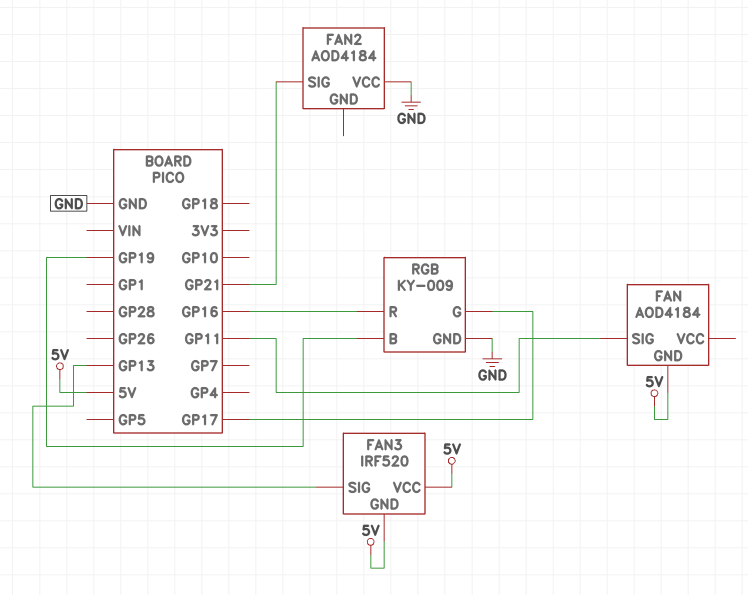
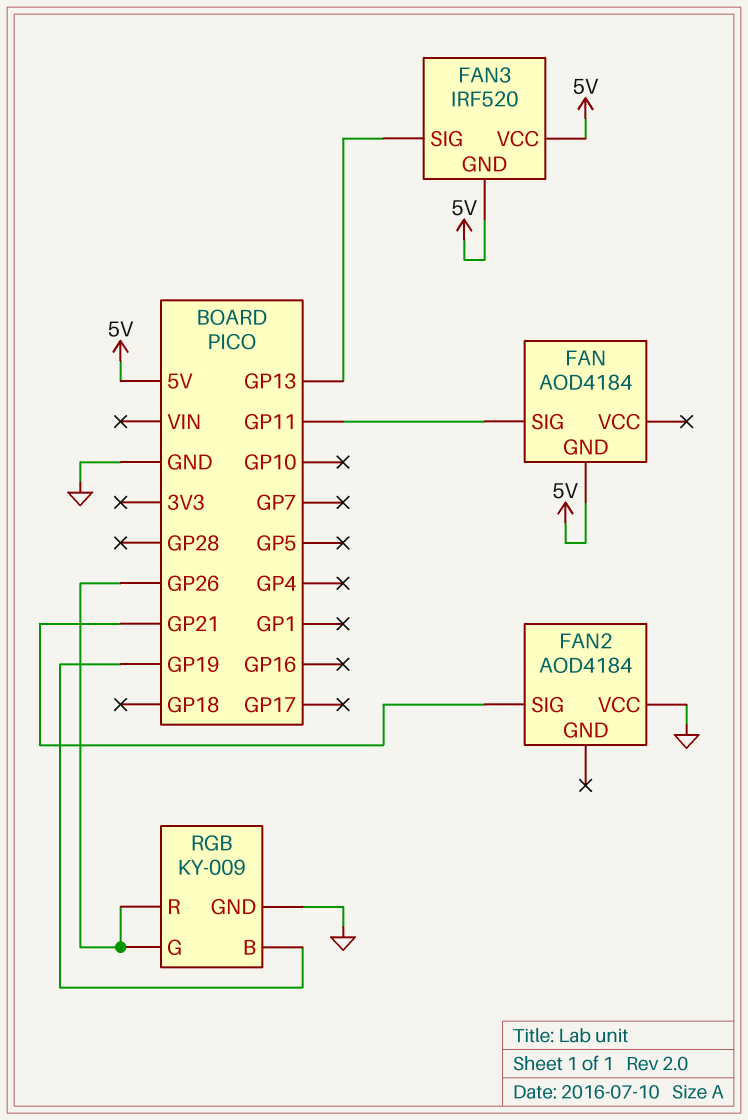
RGB pin G: GP17 -> GP26
RGB pin R: GP16 -> GP26

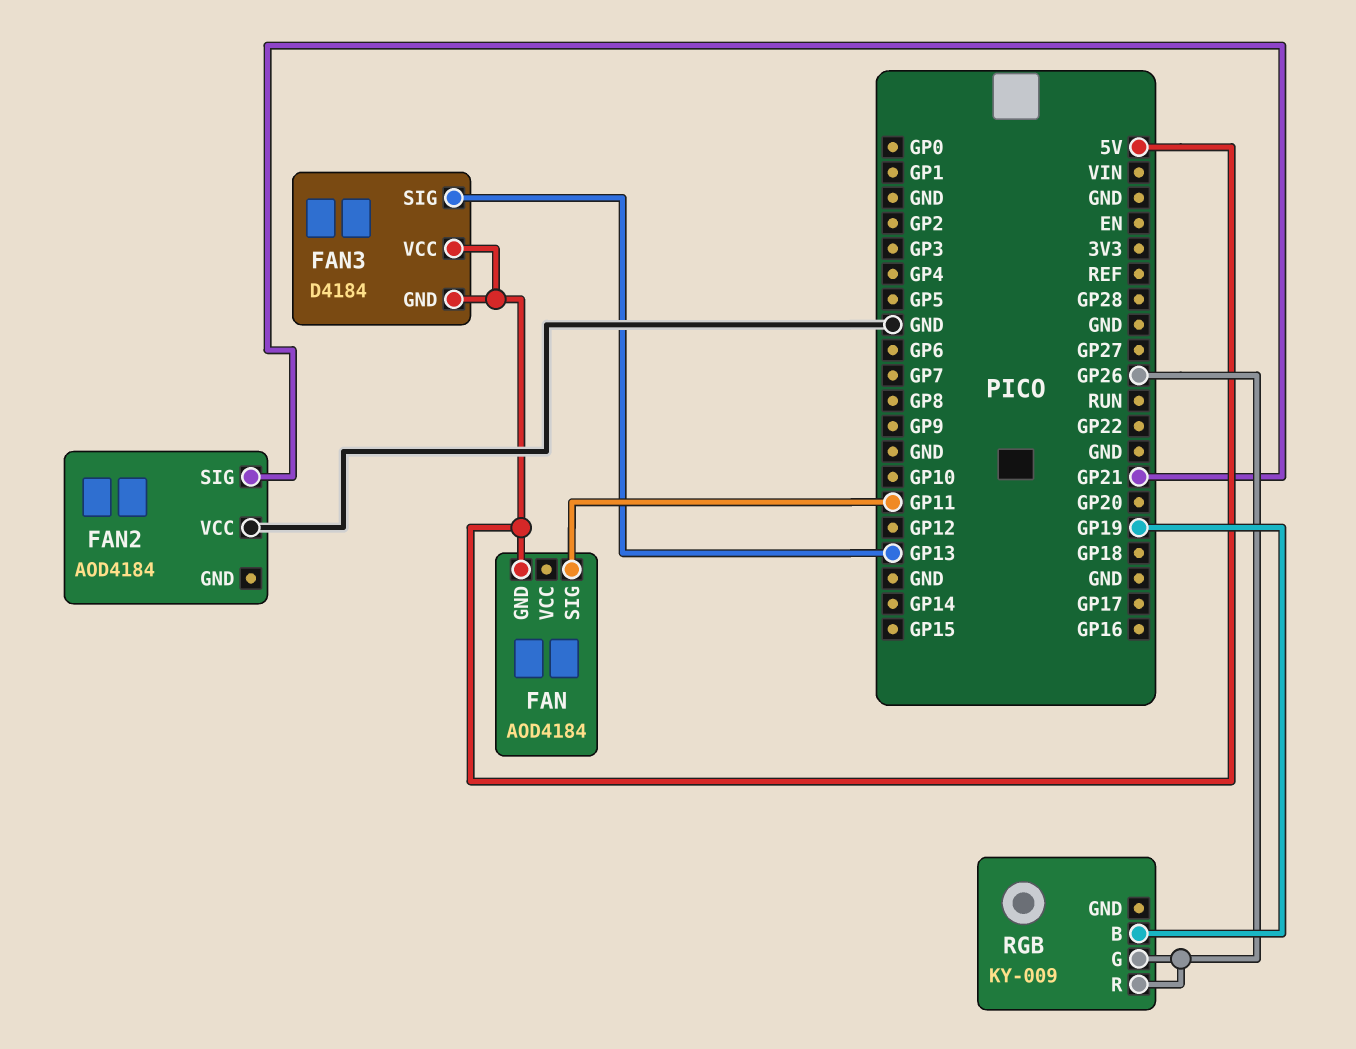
FAN3: IRF520 -> D4184
RGB pin GND: GND -> none

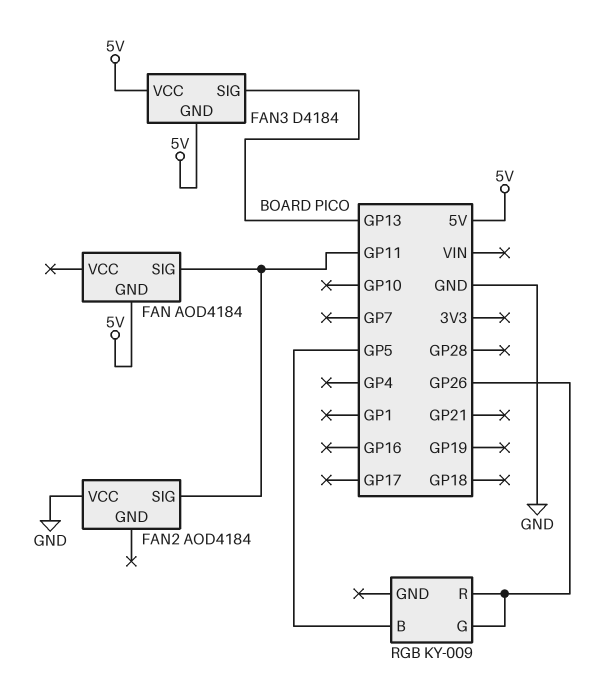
FAN2 pin SIG: GP21 -> GP11
RGB pin B: GP19 -> GP5

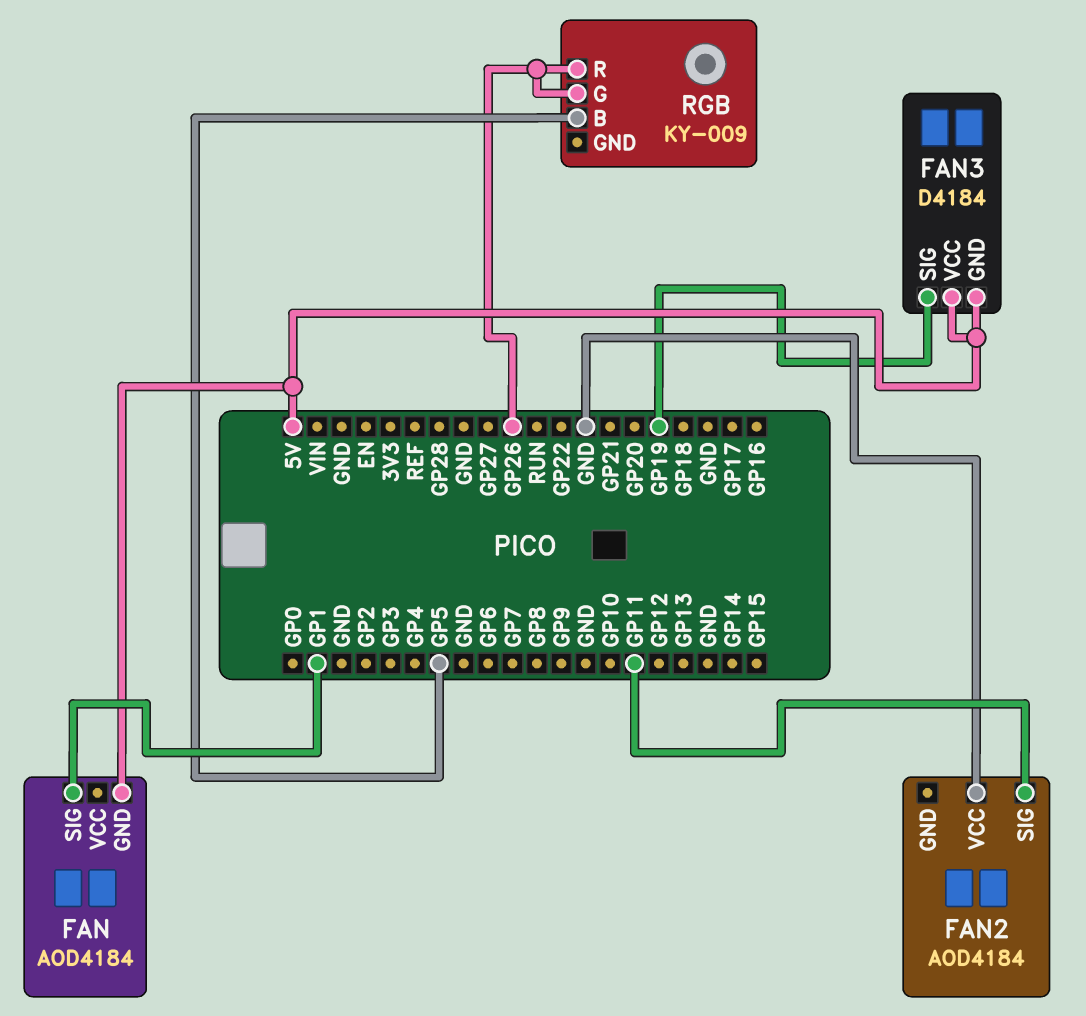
FAN pin SIG: GP11 -> GP1
FAN3 pin SIG: GP13 -> GP19

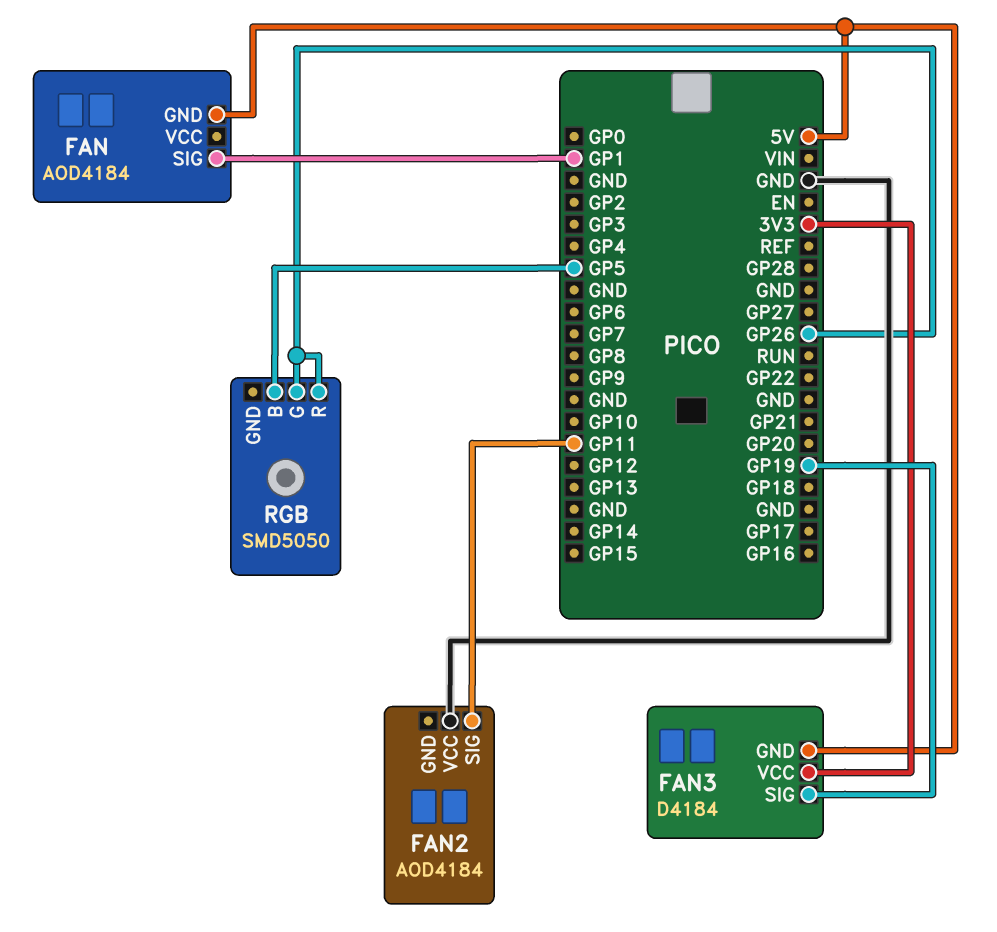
FAN3 pin VCC: 5V -> 3V3
RGB: KY-009 -> SMD5050

